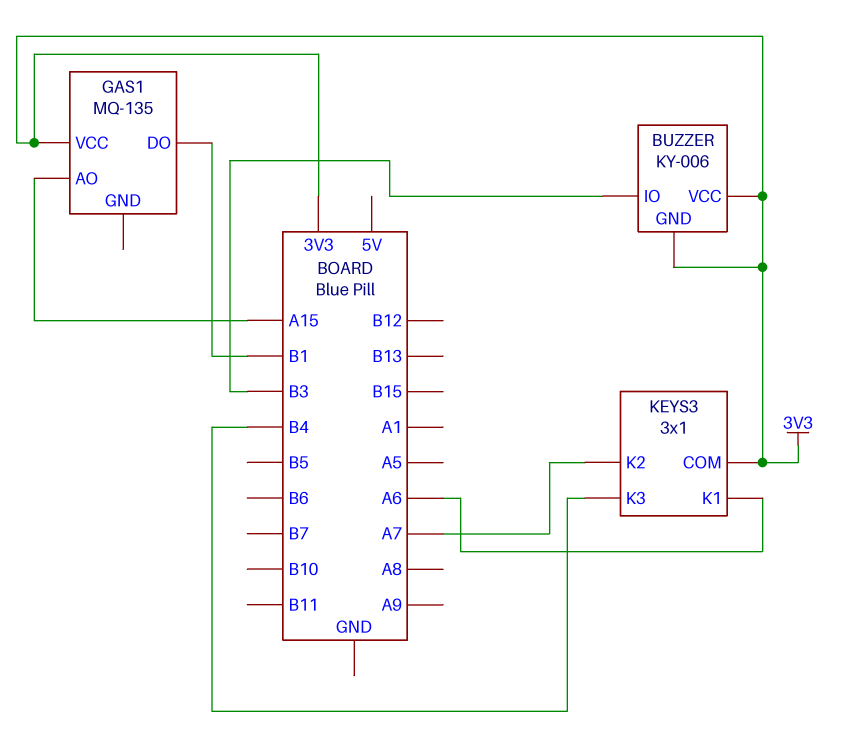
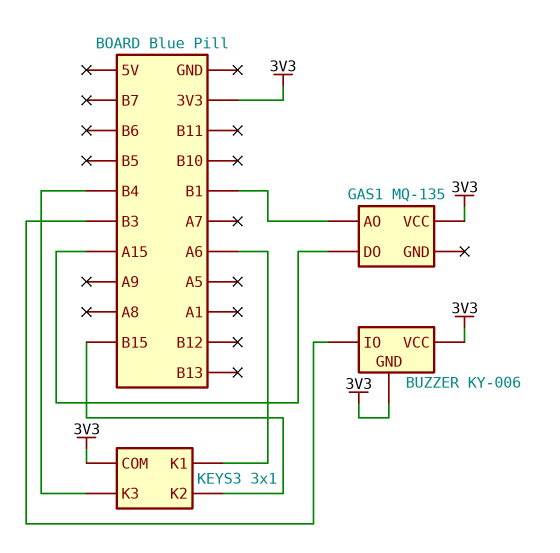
GAS1 pin AO: A15 -> B1
GAS1 pin DO: B1 -> A15
KEYS3 pin K2: A7 -> B15

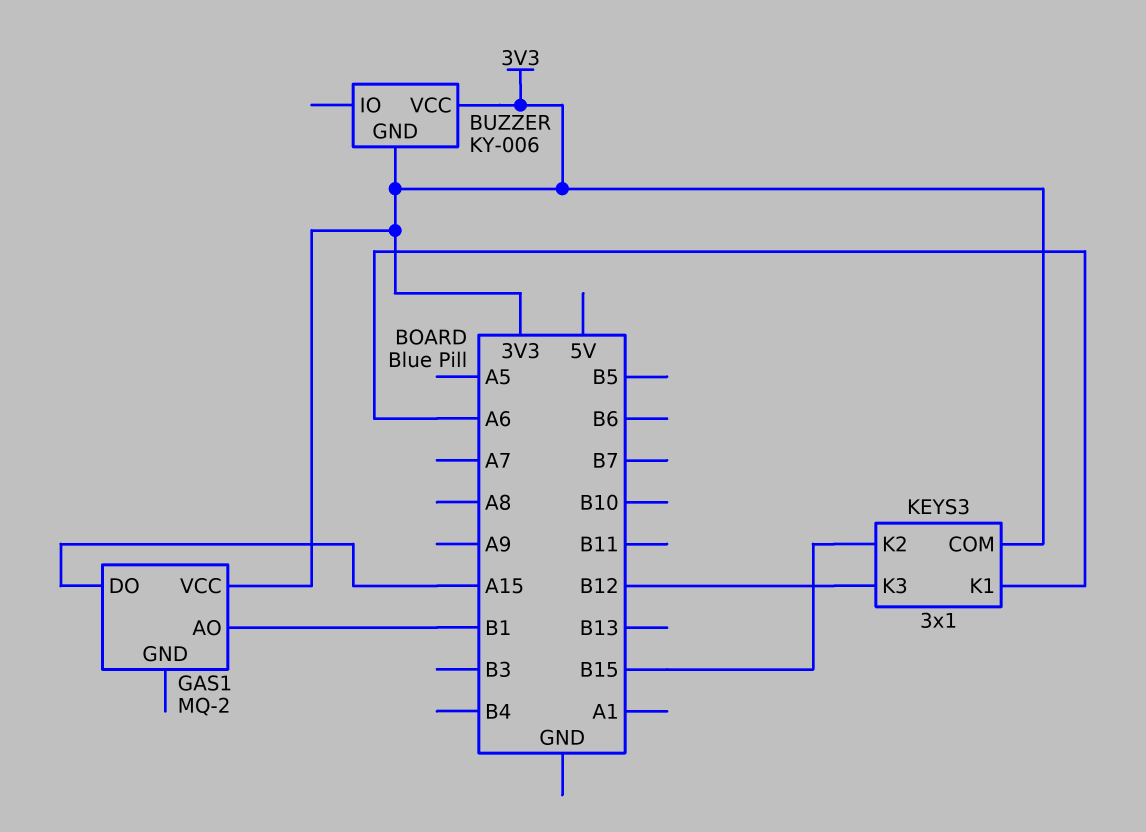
BUZZER pin IO: B3 -> none
GAS1: MQ-135 -> MQ-2
KEYS3 pin K3: B4 -> B12

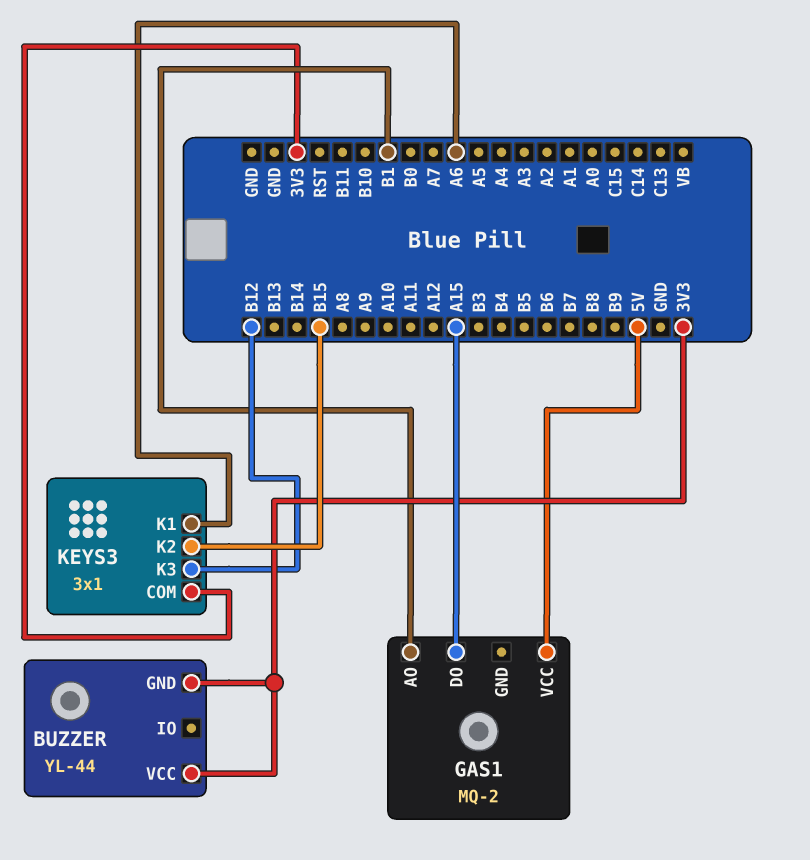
BUZZER: KY-006 -> YL-44
GAS1 pin VCC: 3V3 -> 5V

